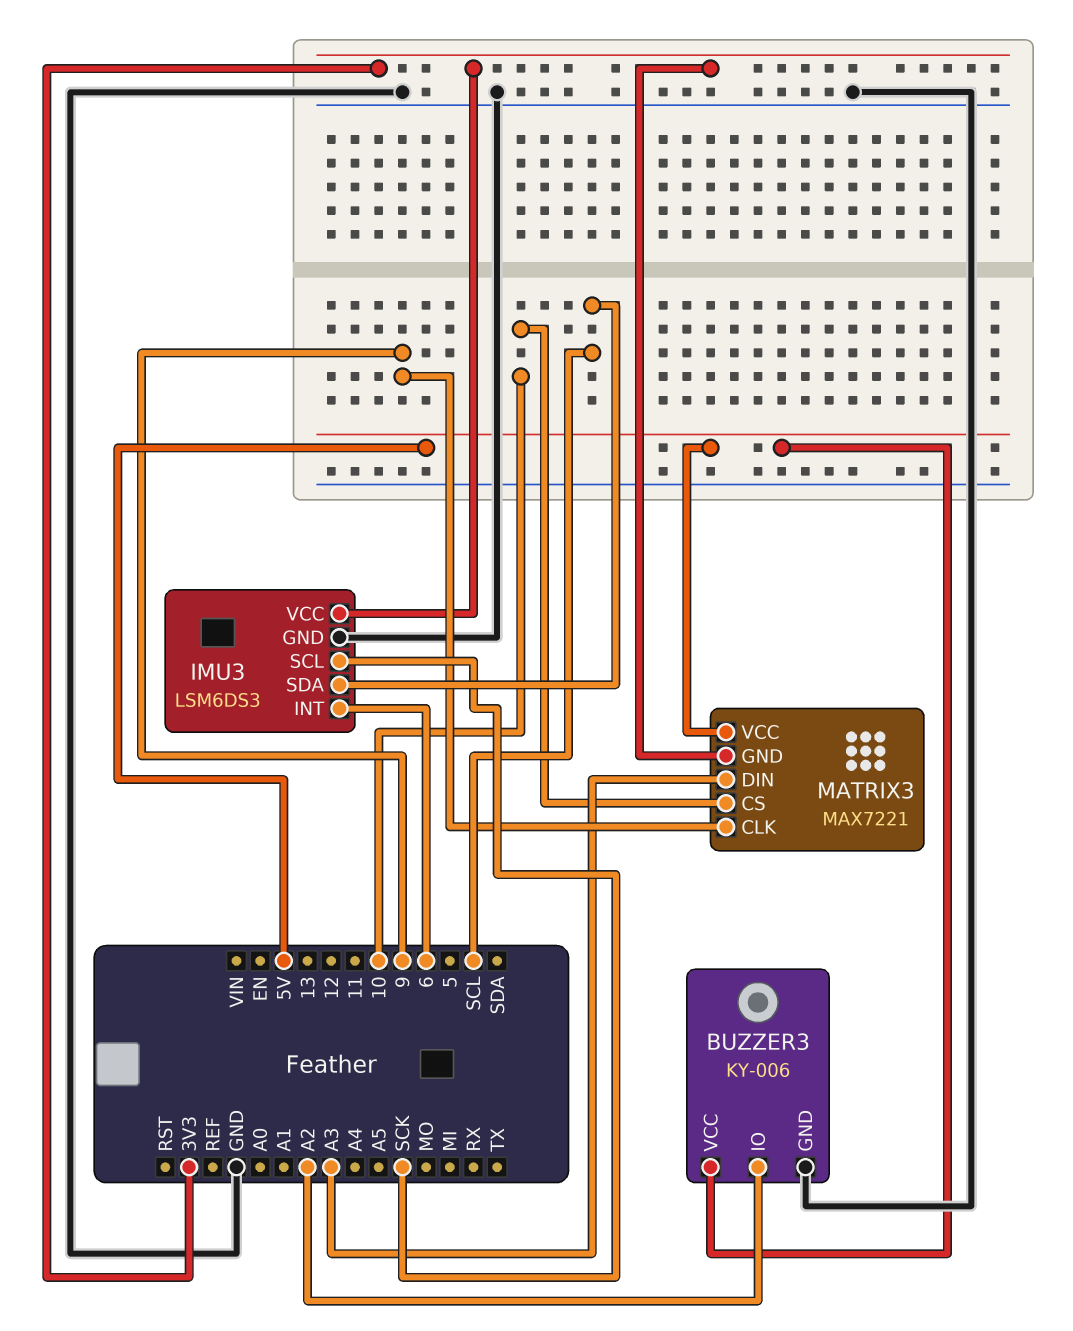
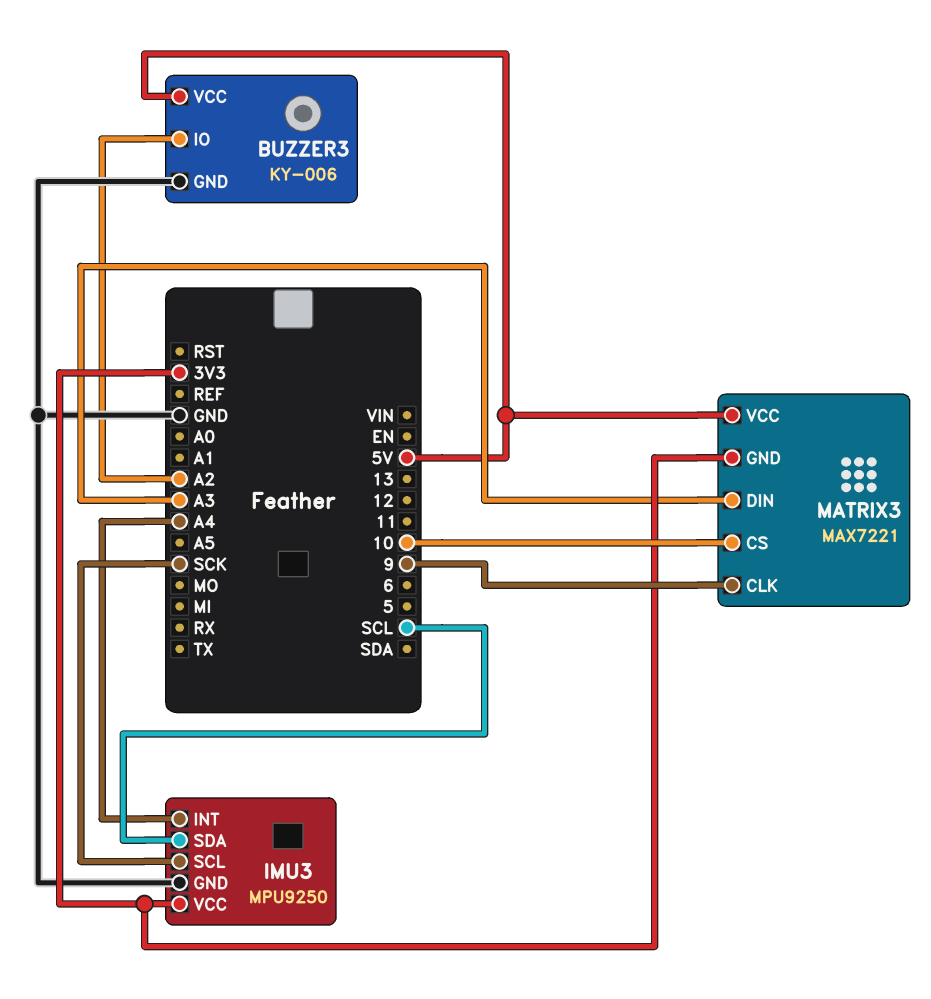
IMU3: LSM6DS3 -> MPU9250
IMU3 pin INT: 6 -> A4

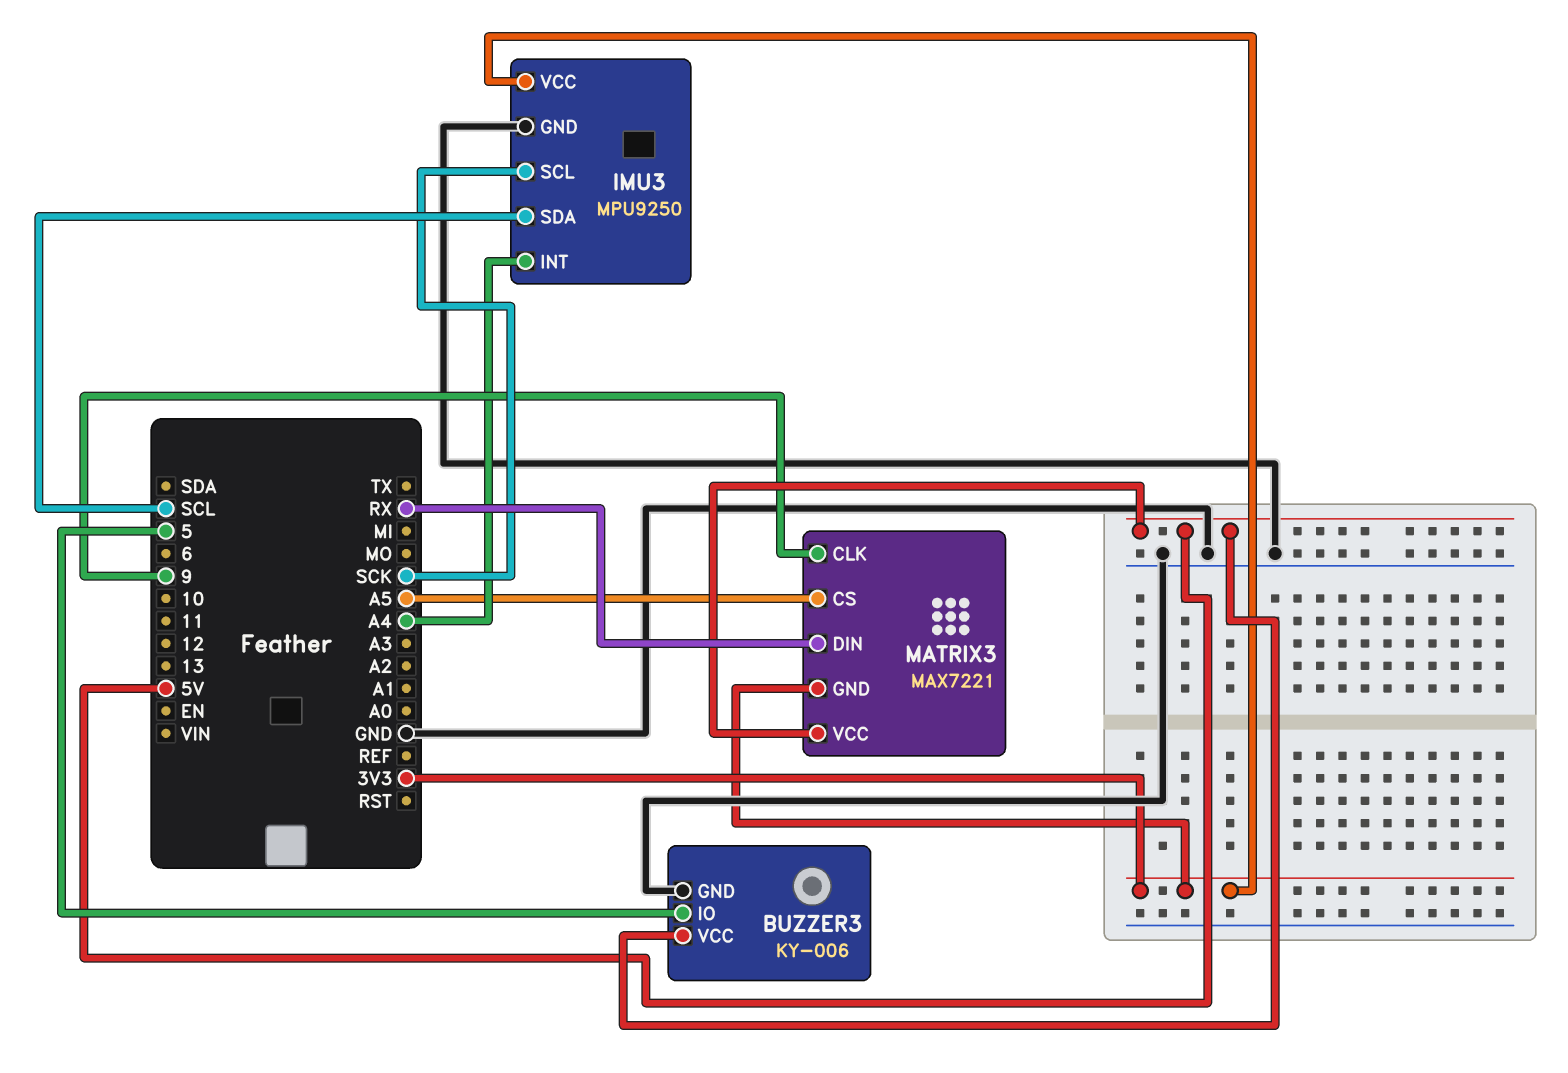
BUZZER3 pin IO: A2 -> 5
MATRIX3 pin CS: 10 -> A5
MATRIX3 pin DIN: A3 -> RX

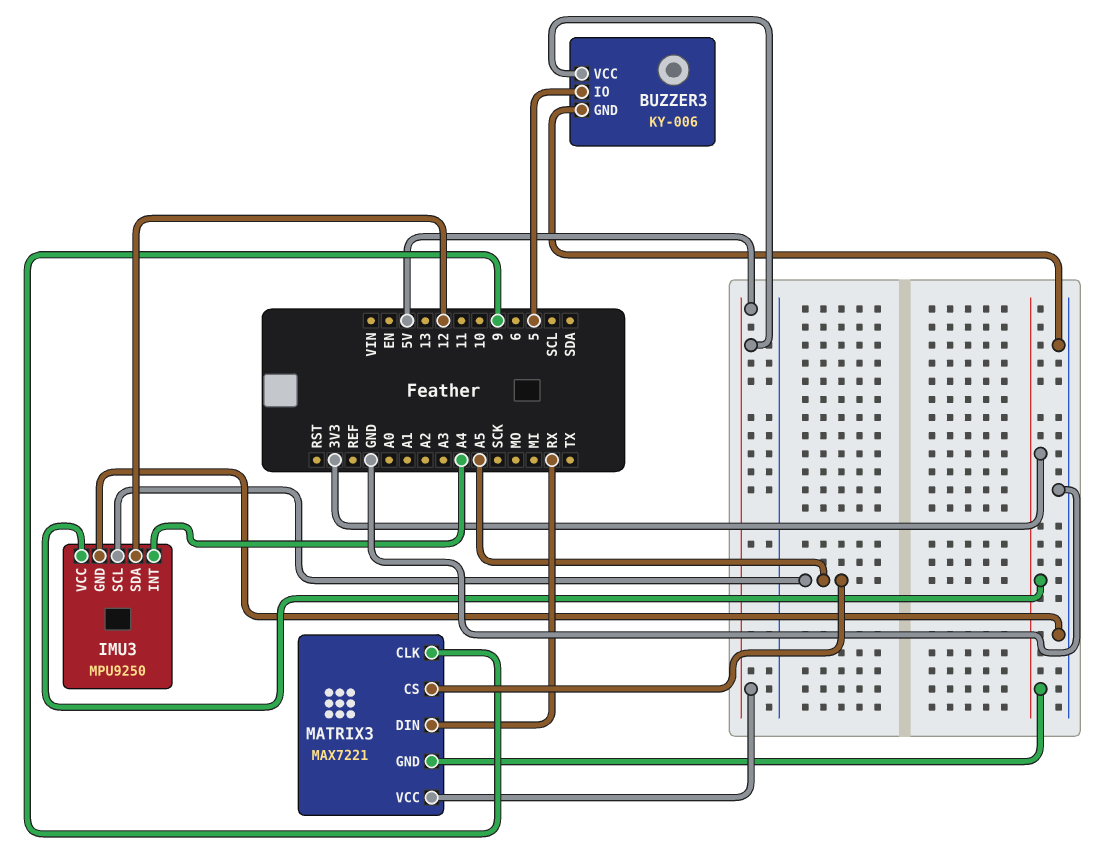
IMU3 pin SCL: SCK -> A5
IMU3 pin SDA: SCL -> 12

